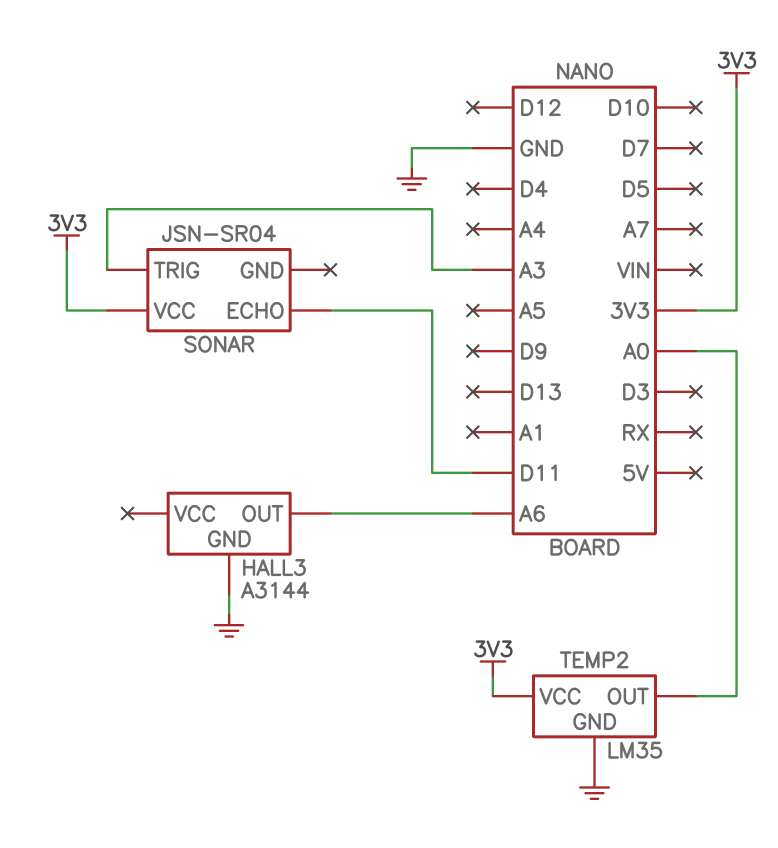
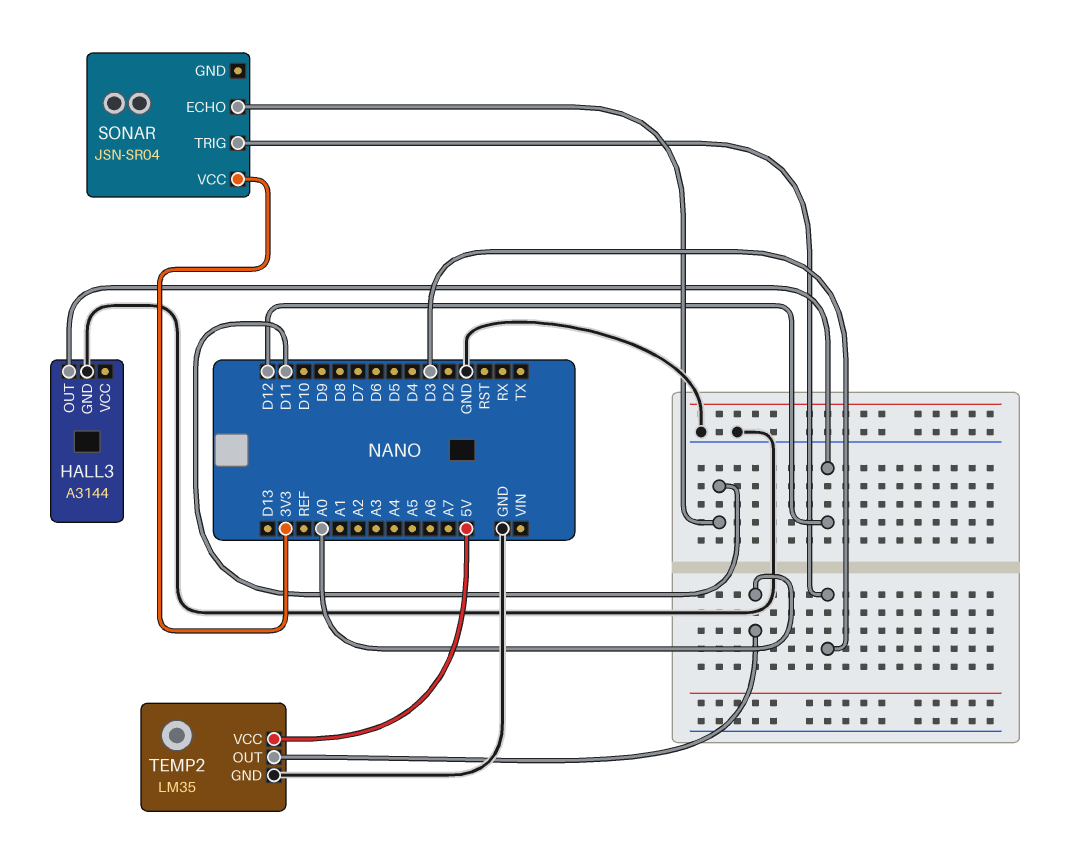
HALL3 pin OUT: A6 -> D12
SONAR pin TRIG: A3 -> D3
TEMP2 pin VCC: 3V3 -> 5V

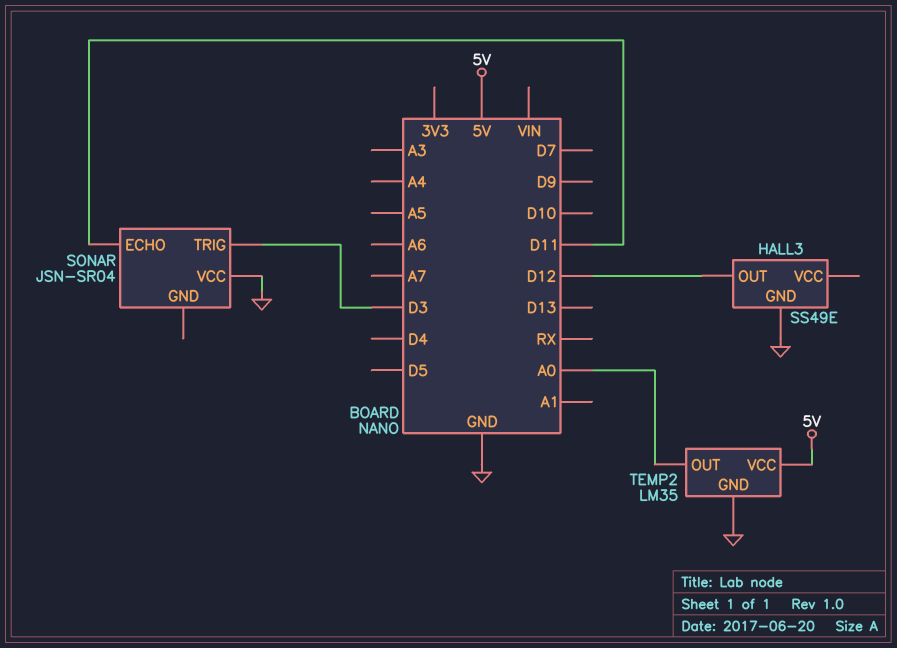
HALL3: A3144 -> SS49E
SONAR pin VCC: 3V3 -> GND

